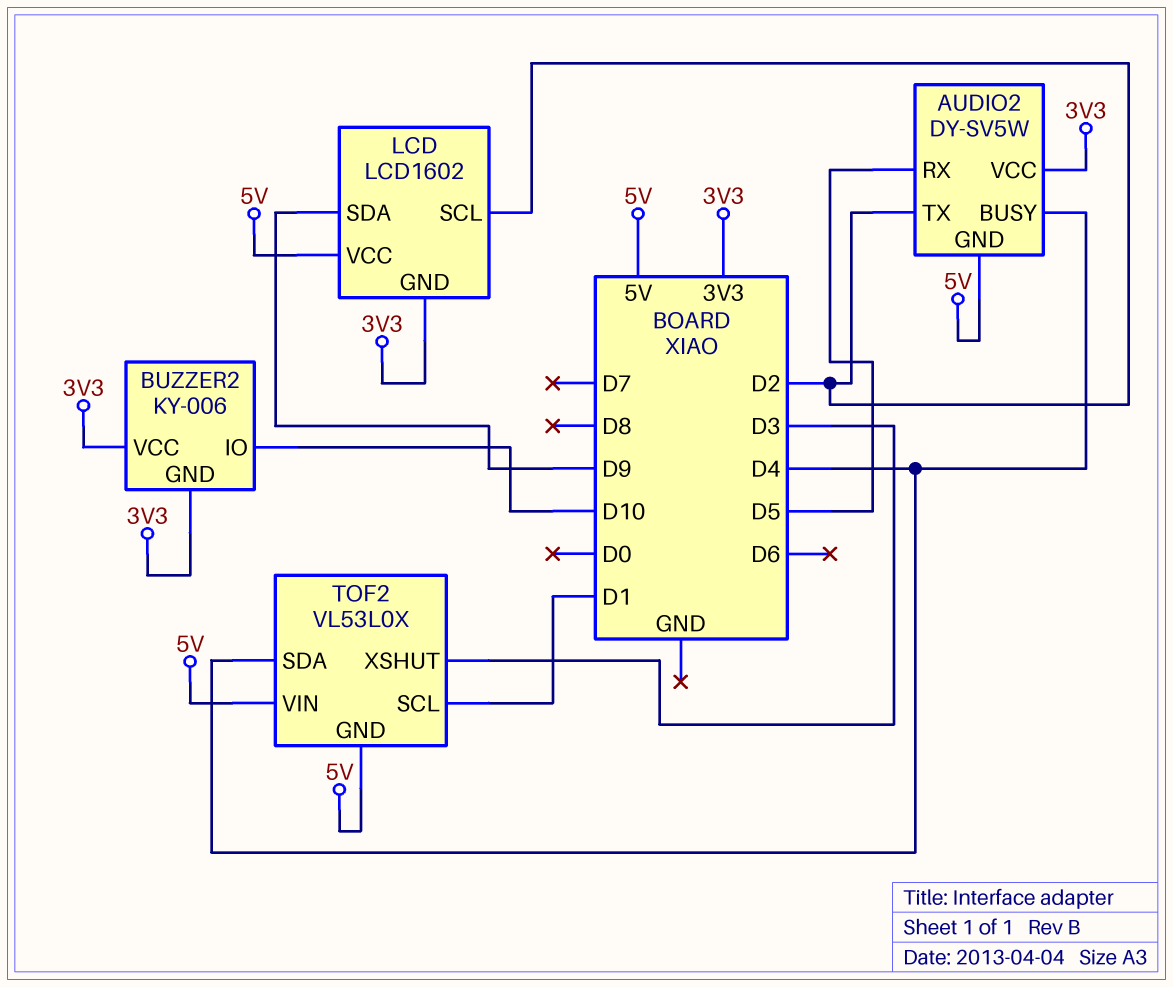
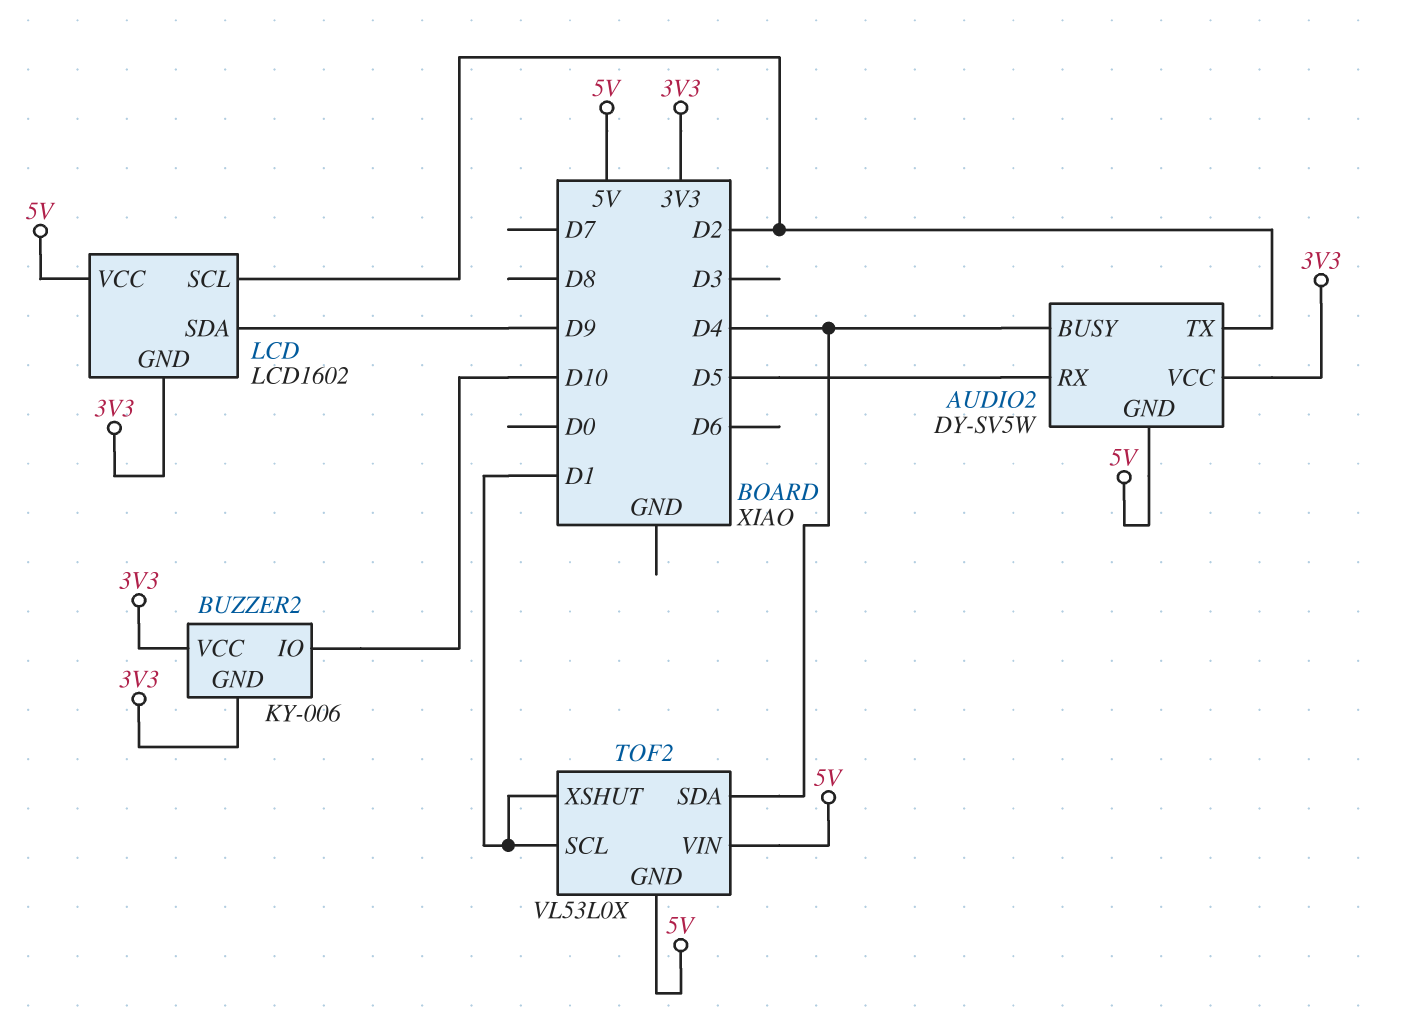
TOF2 pin XSHUT: D3 -> D1

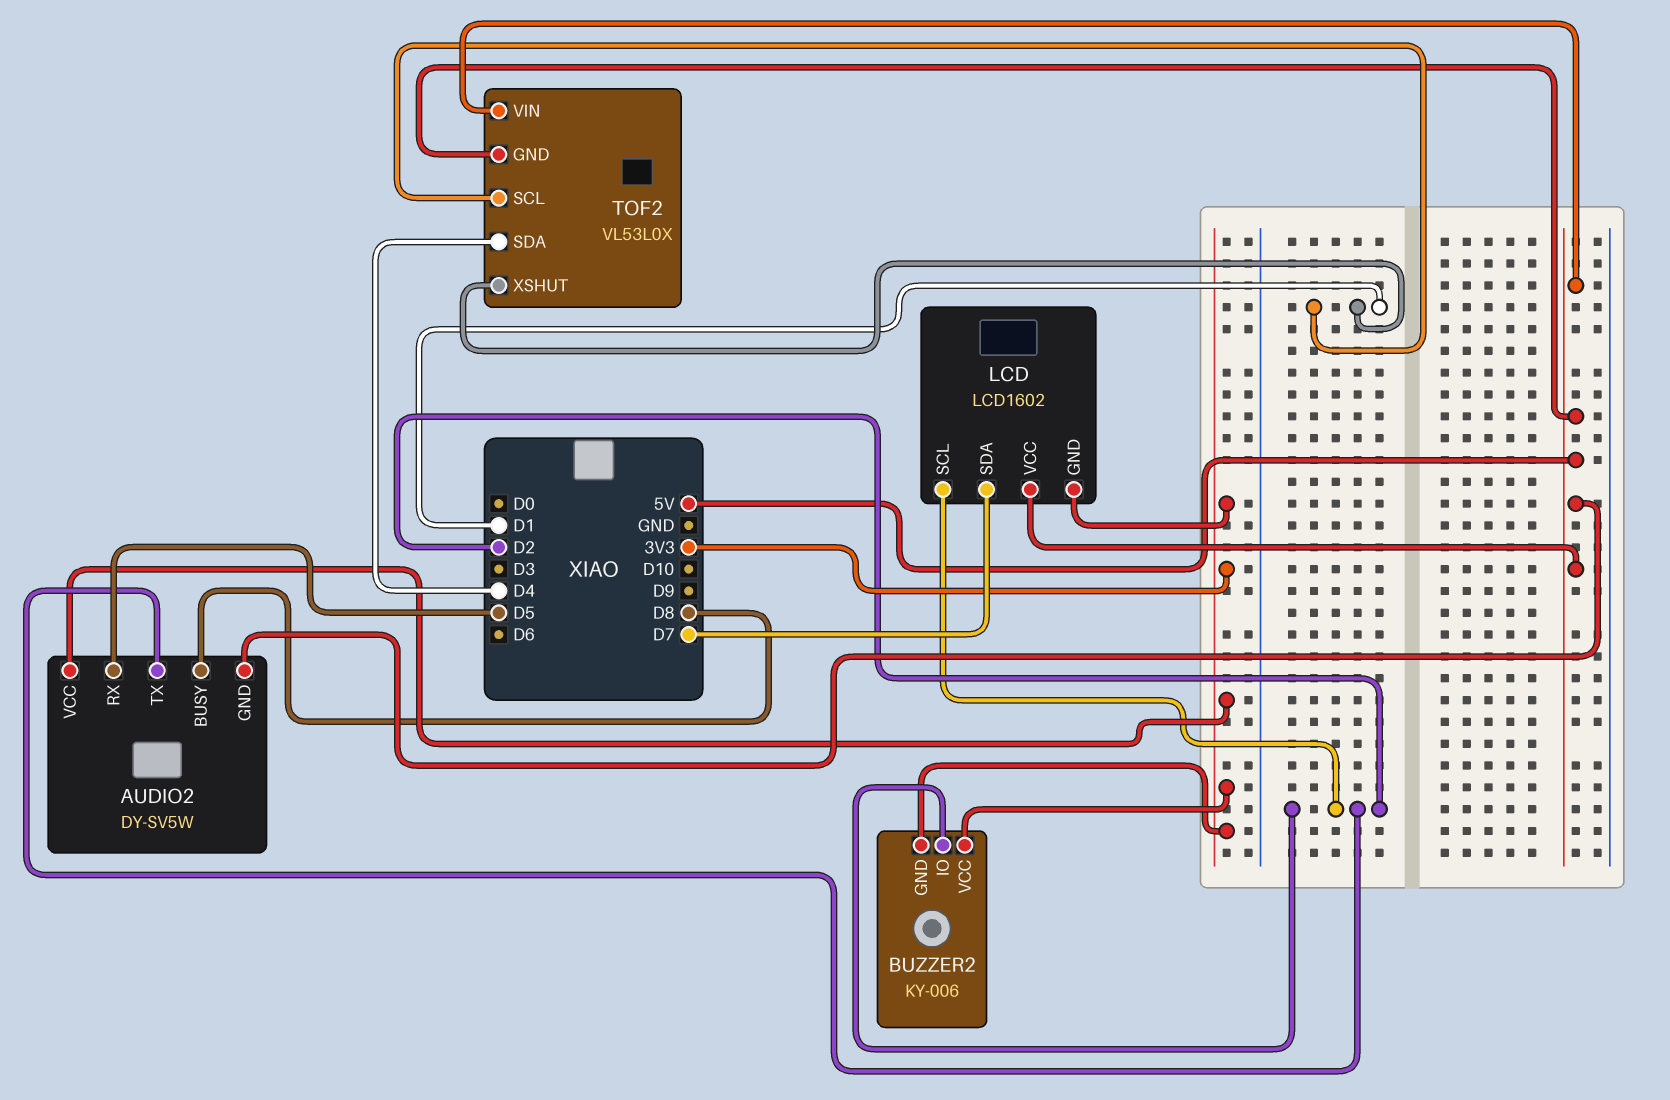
AUDIO2 pin BUSY: D4 -> D8
BUZZER2 pin IO: D10 -> D2
LCD pin SDA: D9 -> D7

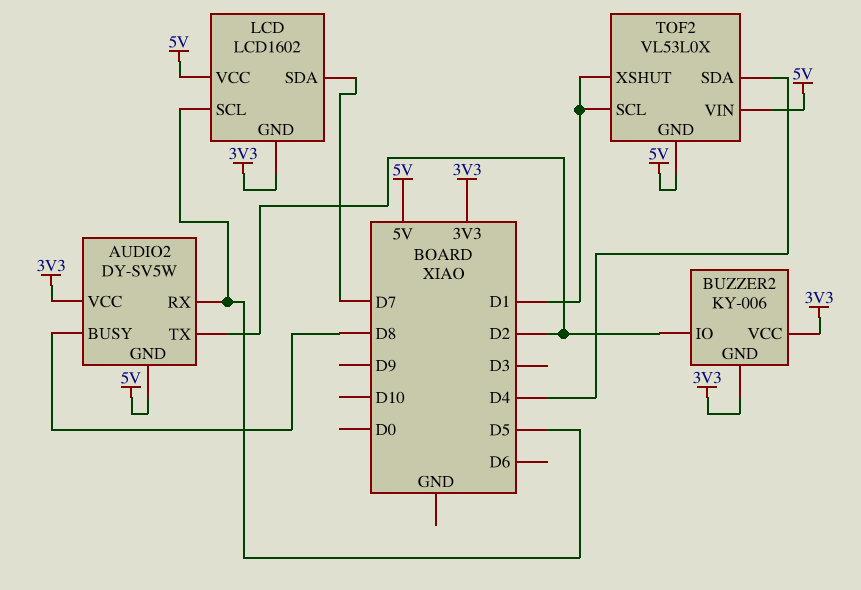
LCD pin SCL: D2 -> D5

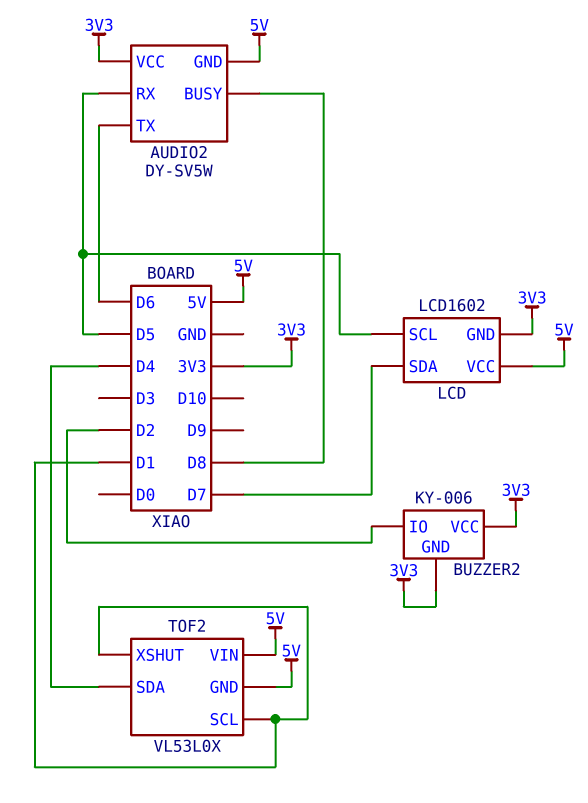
AUDIO2 pin TX: D2 -> D6

